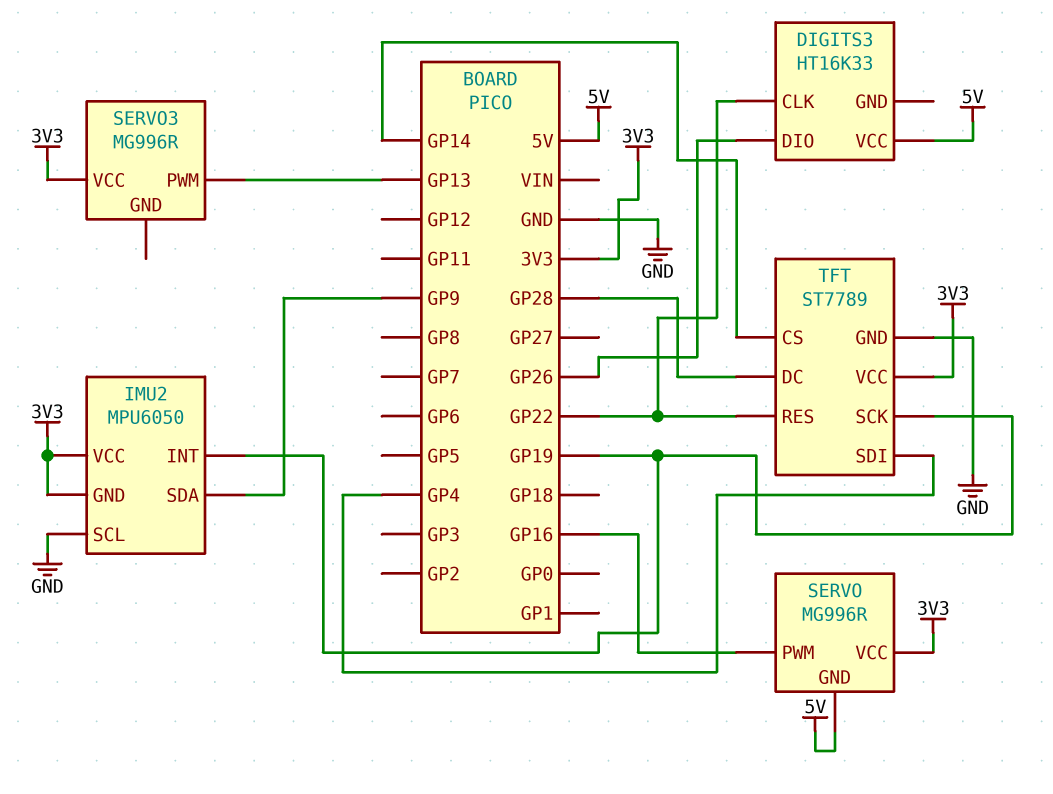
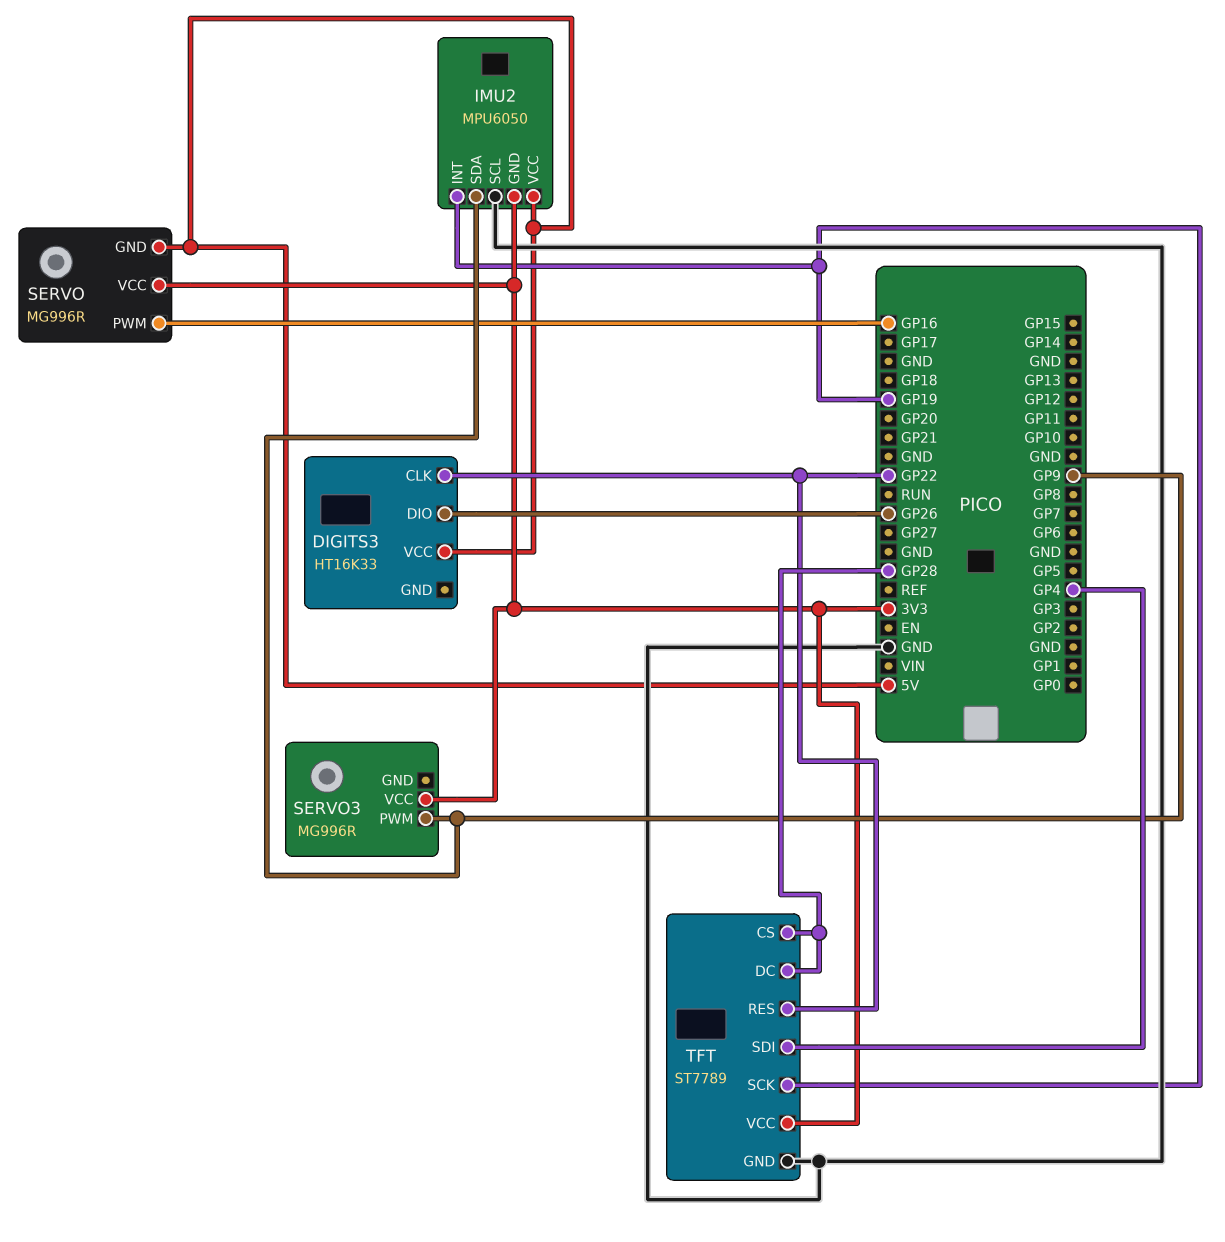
IMU2 pin VCC: 3V3 -> 5V
SERVO3 pin PWM: GP13 -> GP9
TFT pin CS: GP14 -> GP28

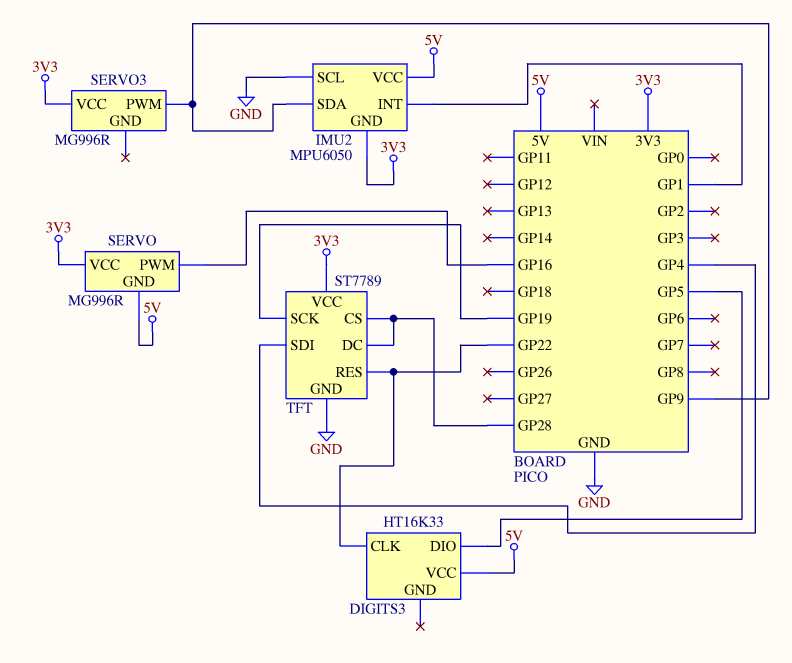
DIGITS3 pin DIO: GP26 -> GP5
IMU2 pin INT: GP19 -> GP1

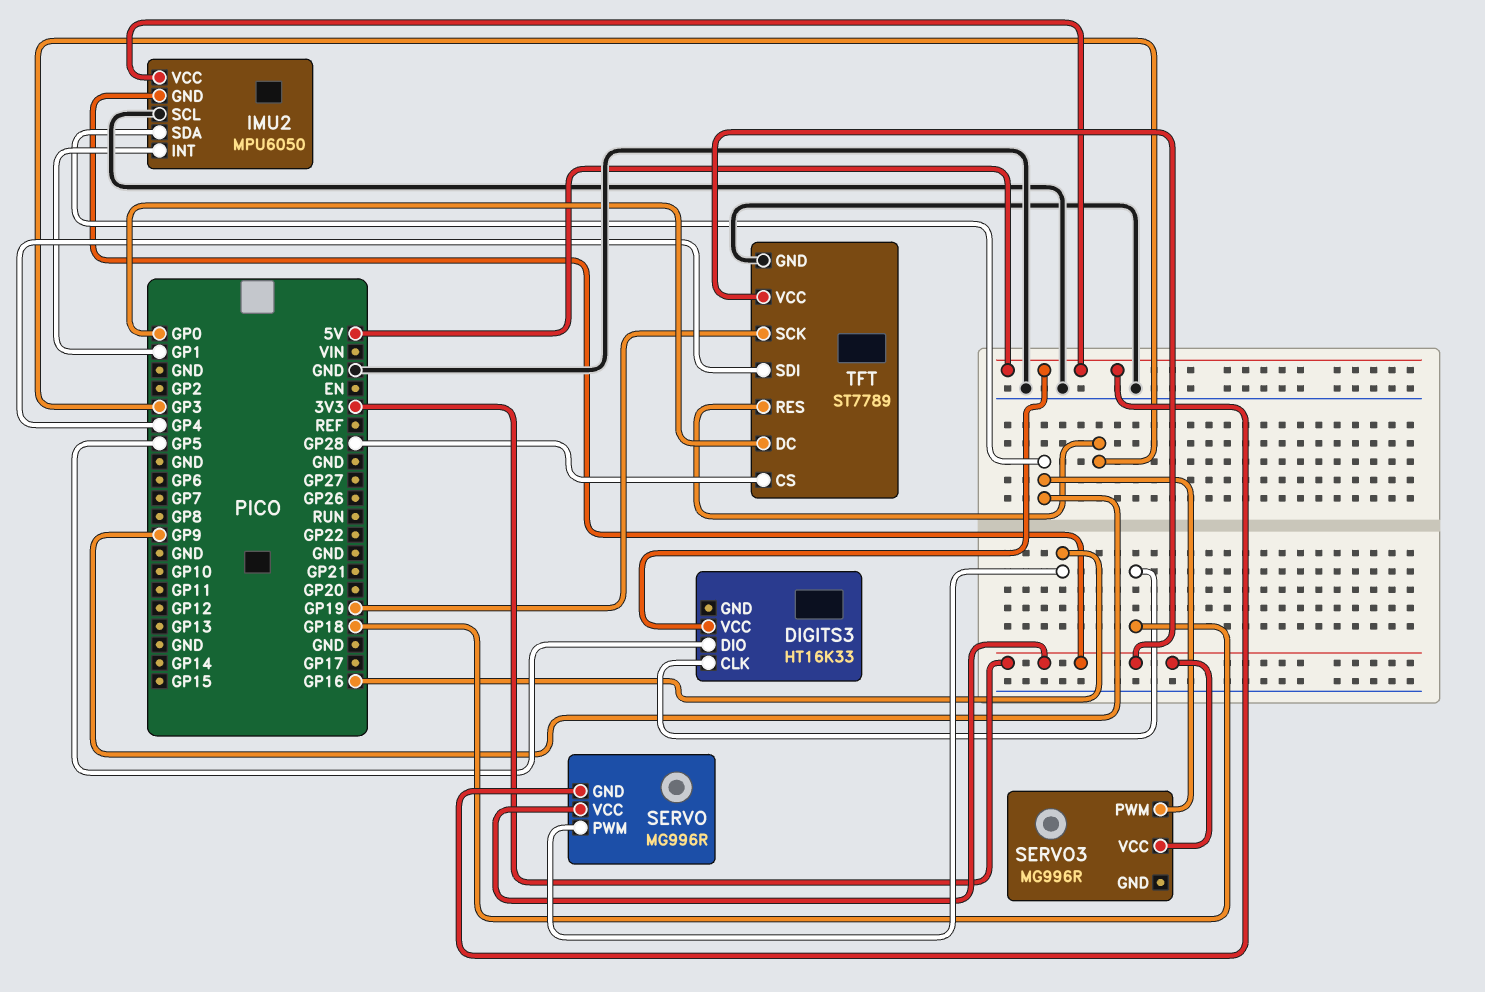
DIGITS3 pin CLK: GP22 -> GP18
TFT pin DC: GP28 -> GP0
TFT pin RES: GP22 -> GP3

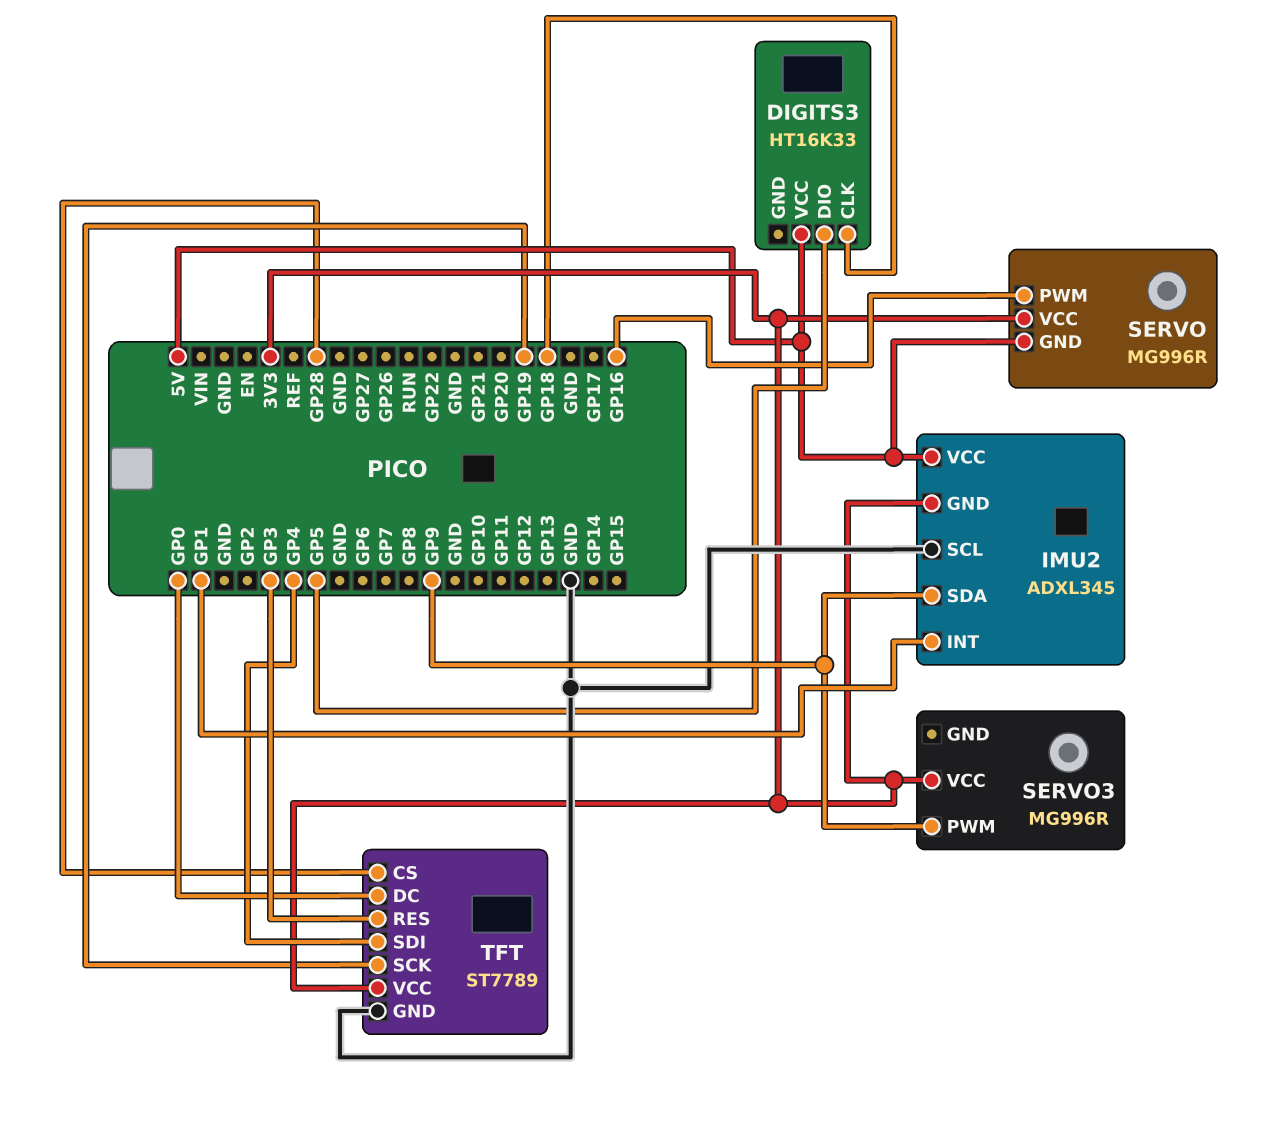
IMU2: MPU6050 -> ADXL345

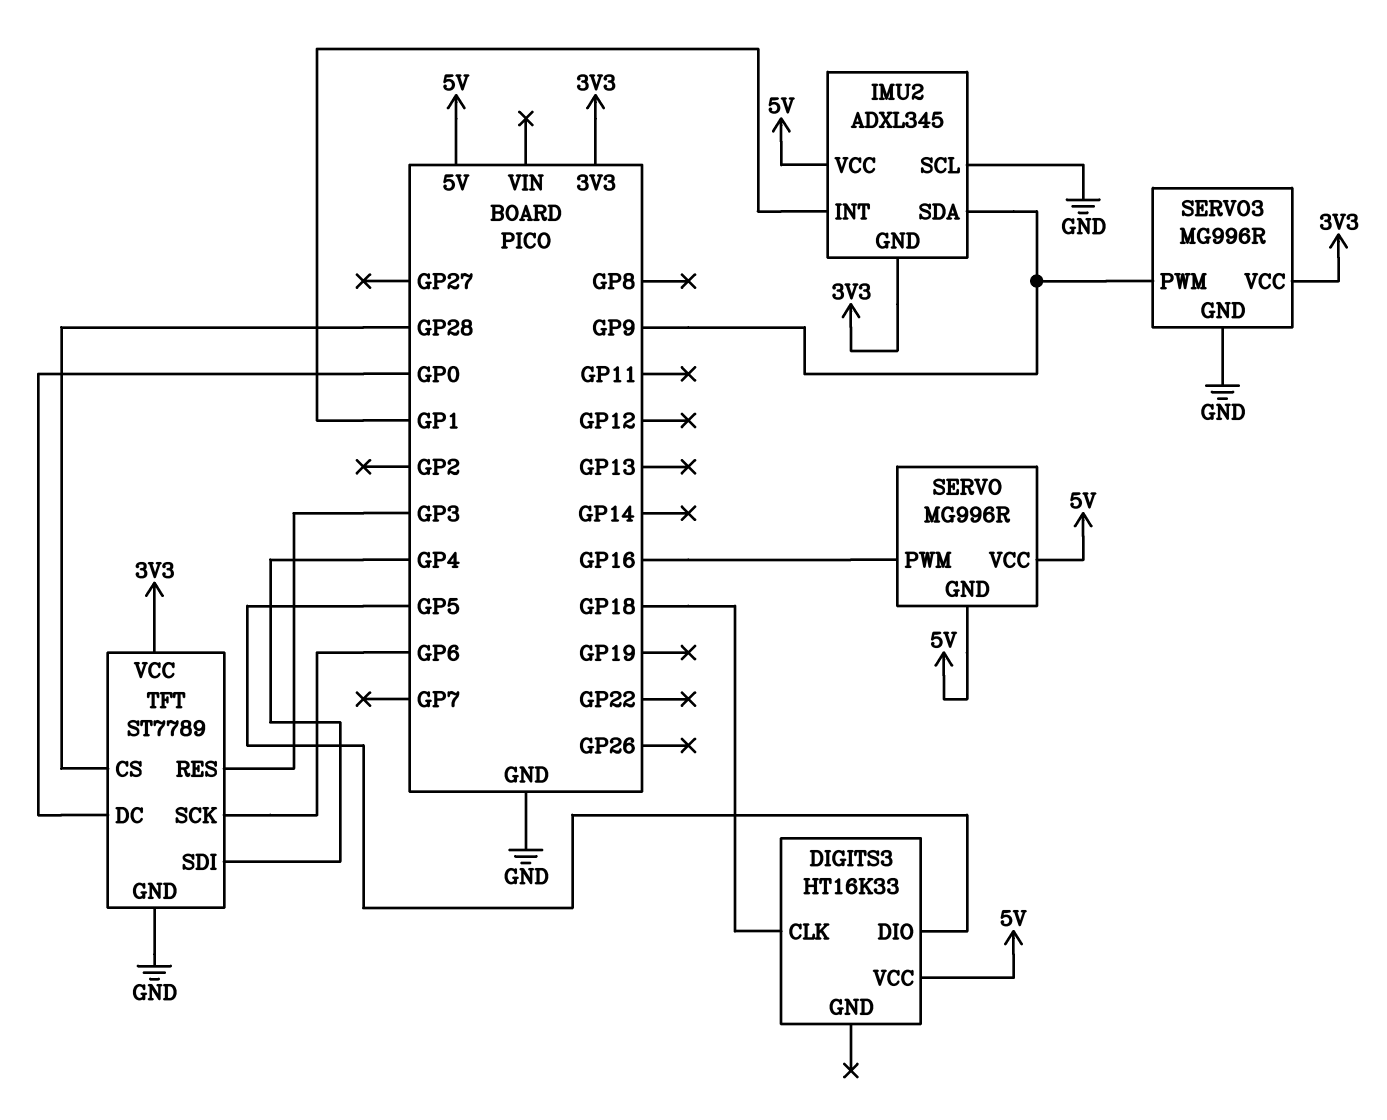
SERVO pin VCC: 3V3 -> 5V
SERVO3 pin GND: none -> GND
TFT pin SCK: GP19 -> GP6

